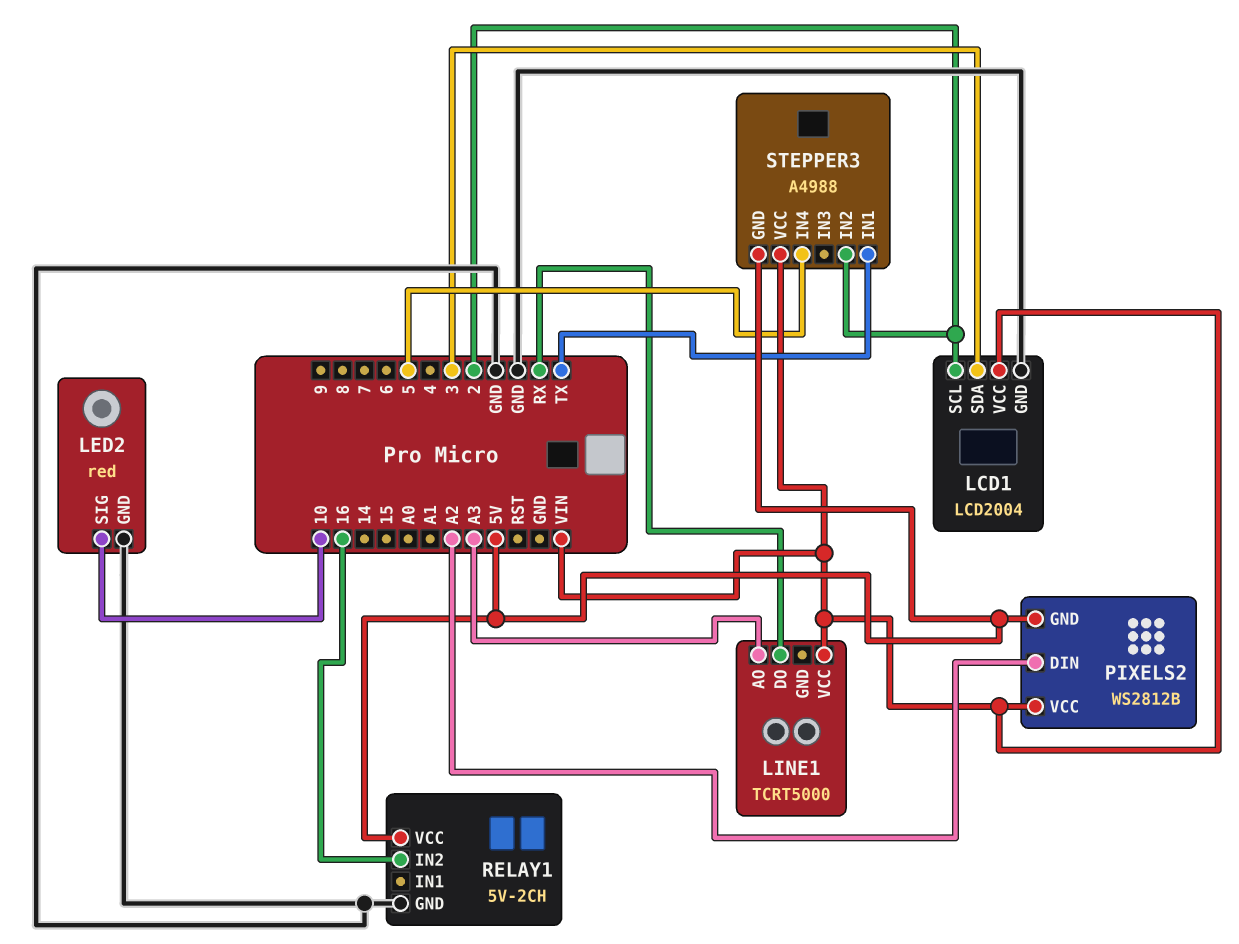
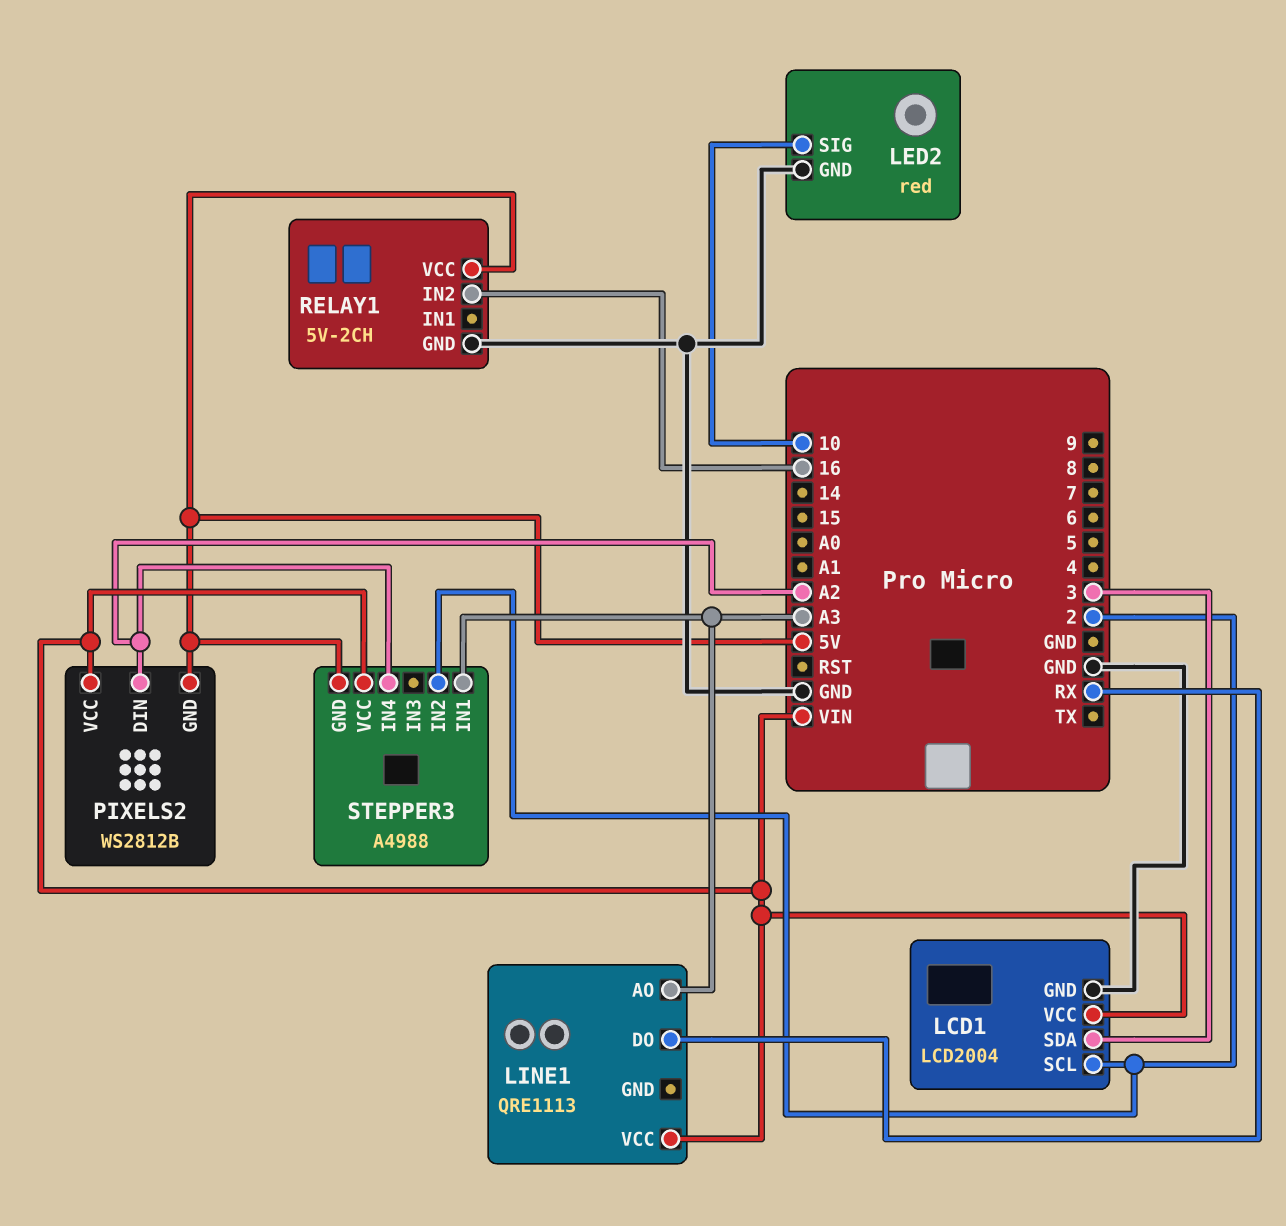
LINE1: TCRT5000 -> QRE1113
STEPPER3 pin IN1: TX -> A3
STEPPER3 pin IN4: 5 -> A2

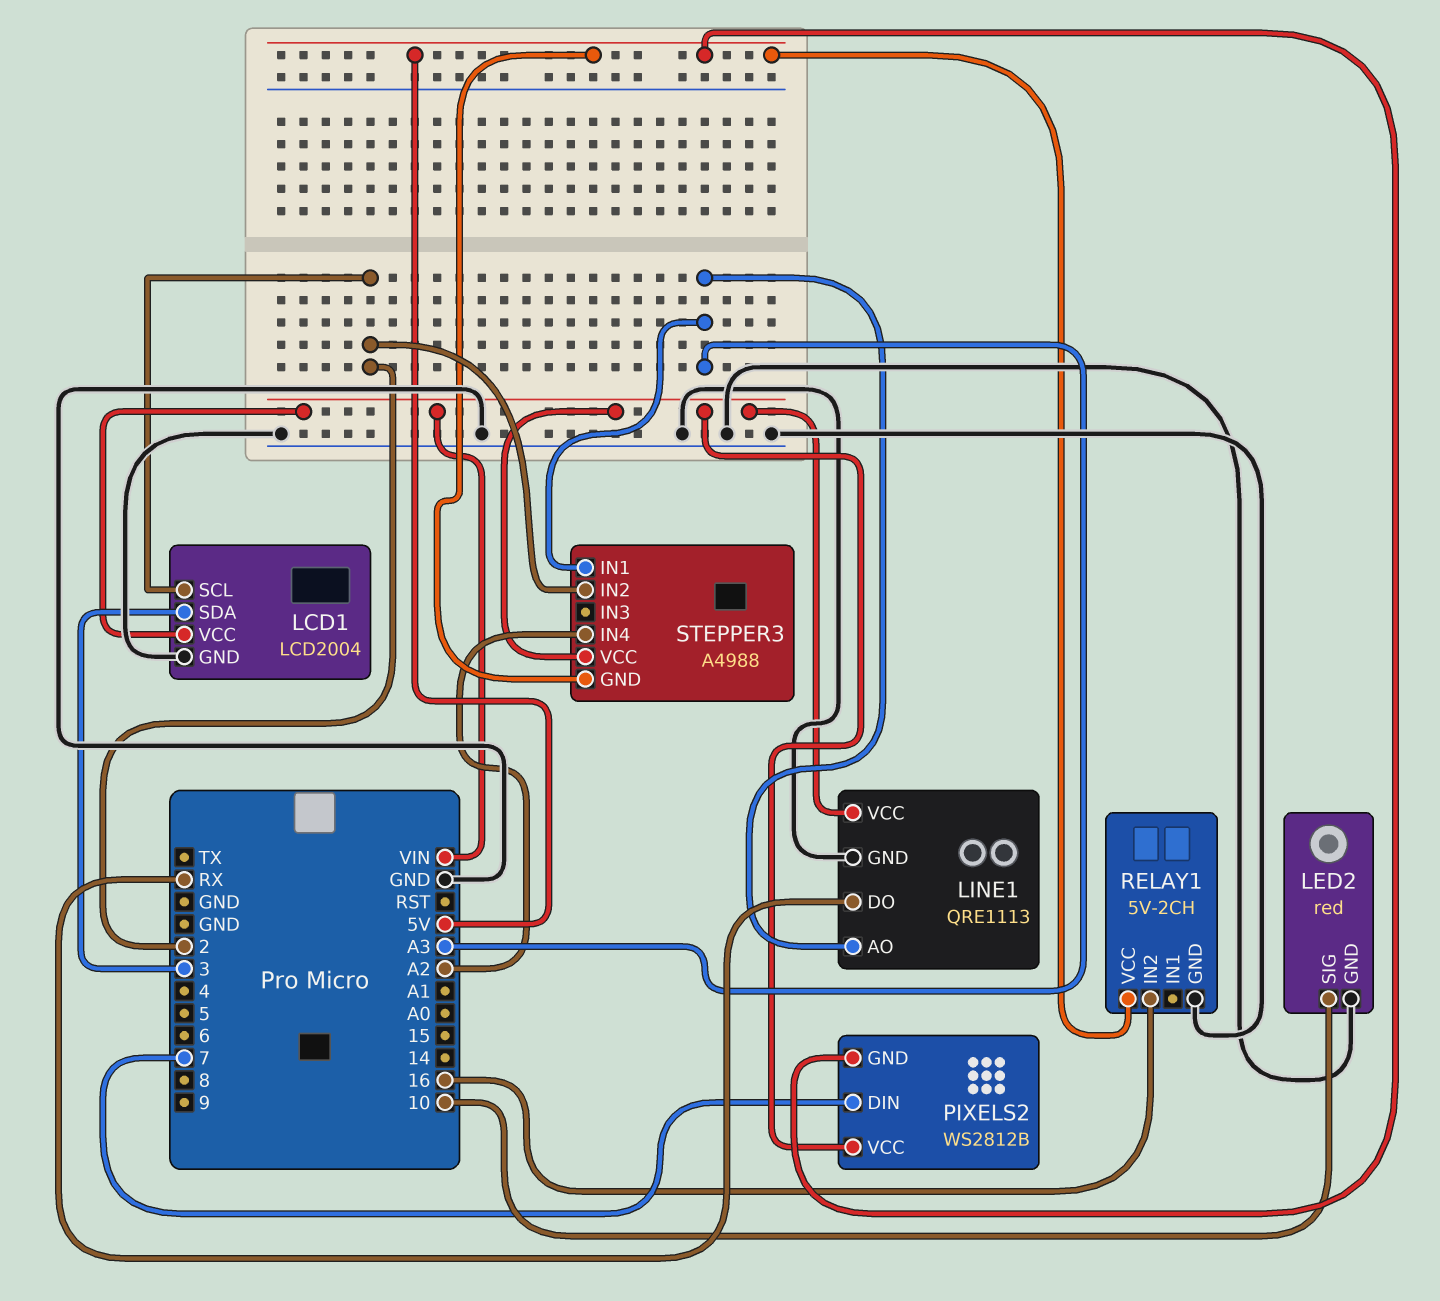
LINE1 pin GND: none -> GND
PIXELS2 pin DIN: A2 -> 7

